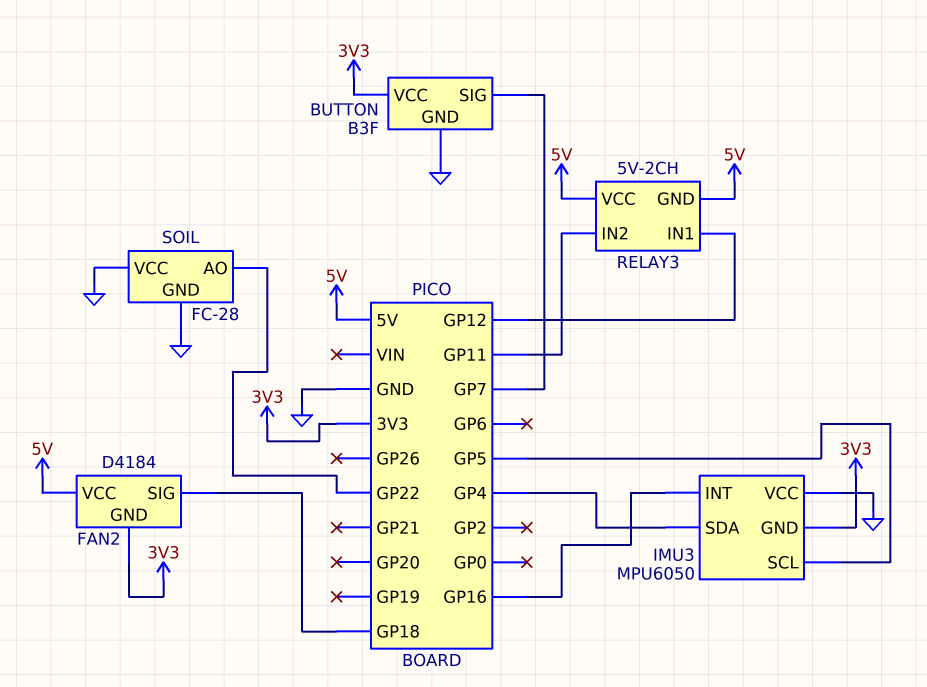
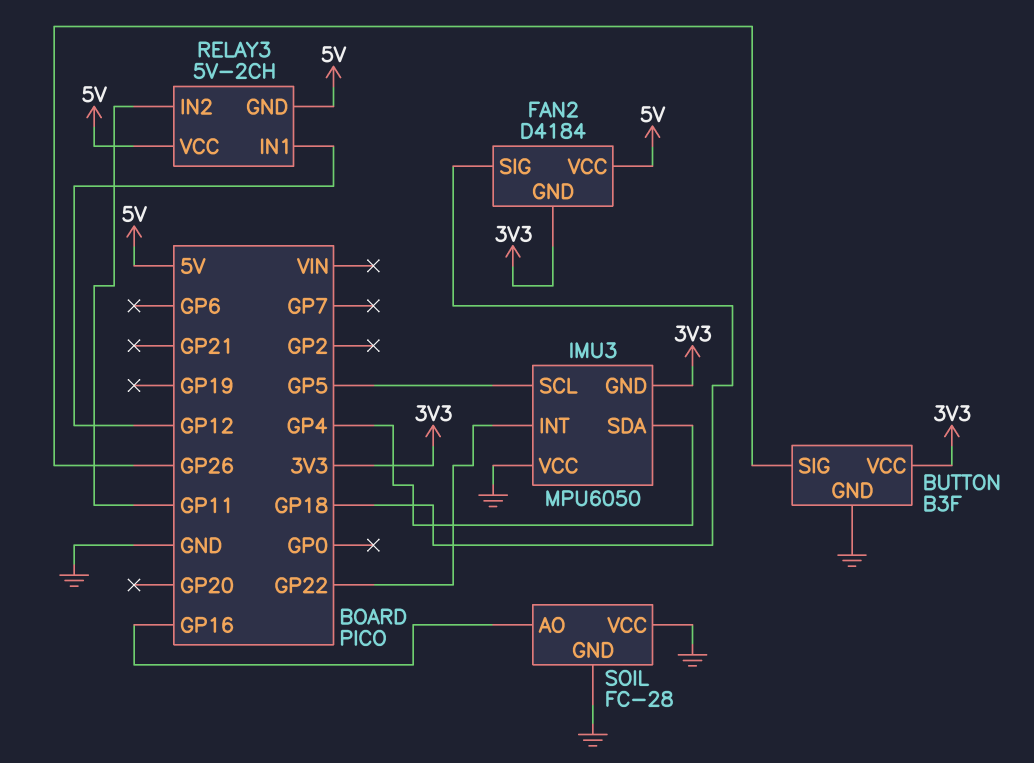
BUTTON pin SIG: GP7 -> GP26
IMU3 pin INT: GP16 -> GP22
SOIL pin AO: GP22 -> GP16

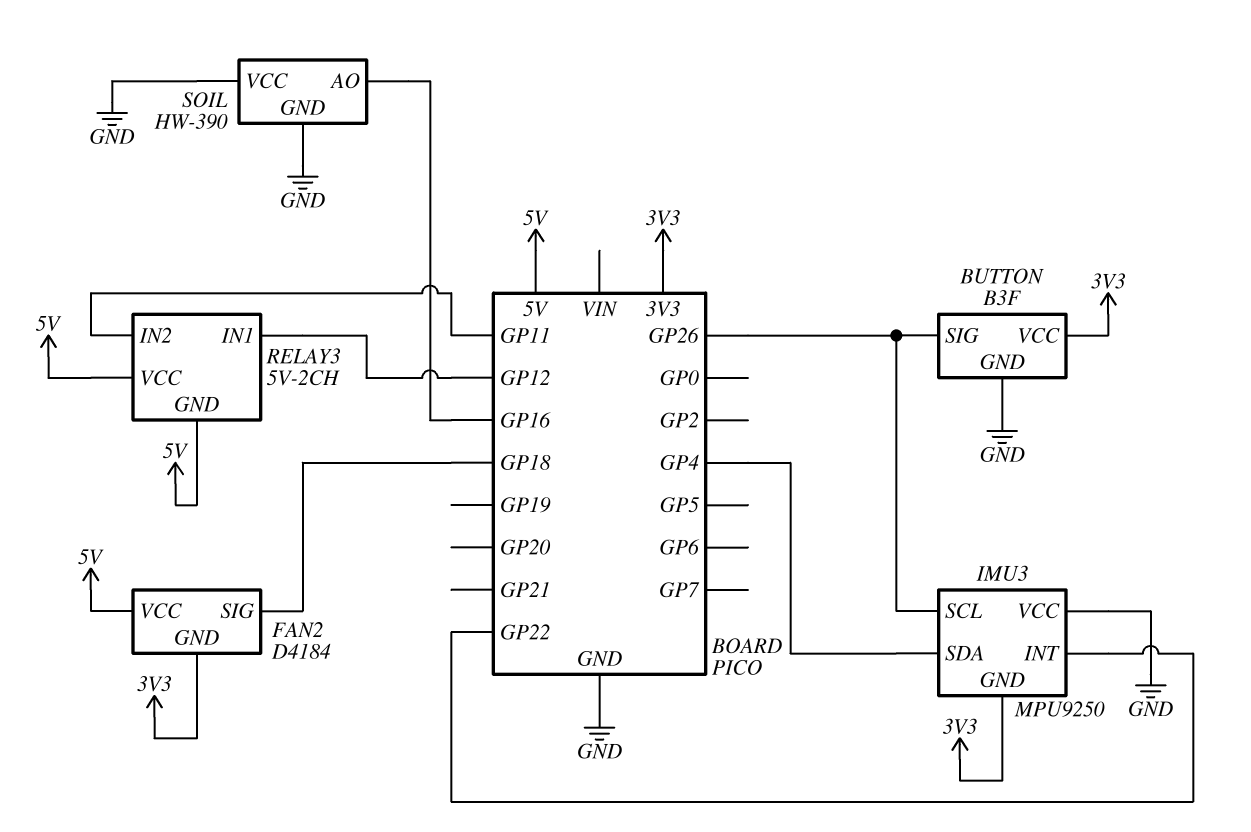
IMU3: MPU6050 -> MPU9250
IMU3 pin SCL: GP5 -> GP26
SOIL: FC-28 -> HW-390

